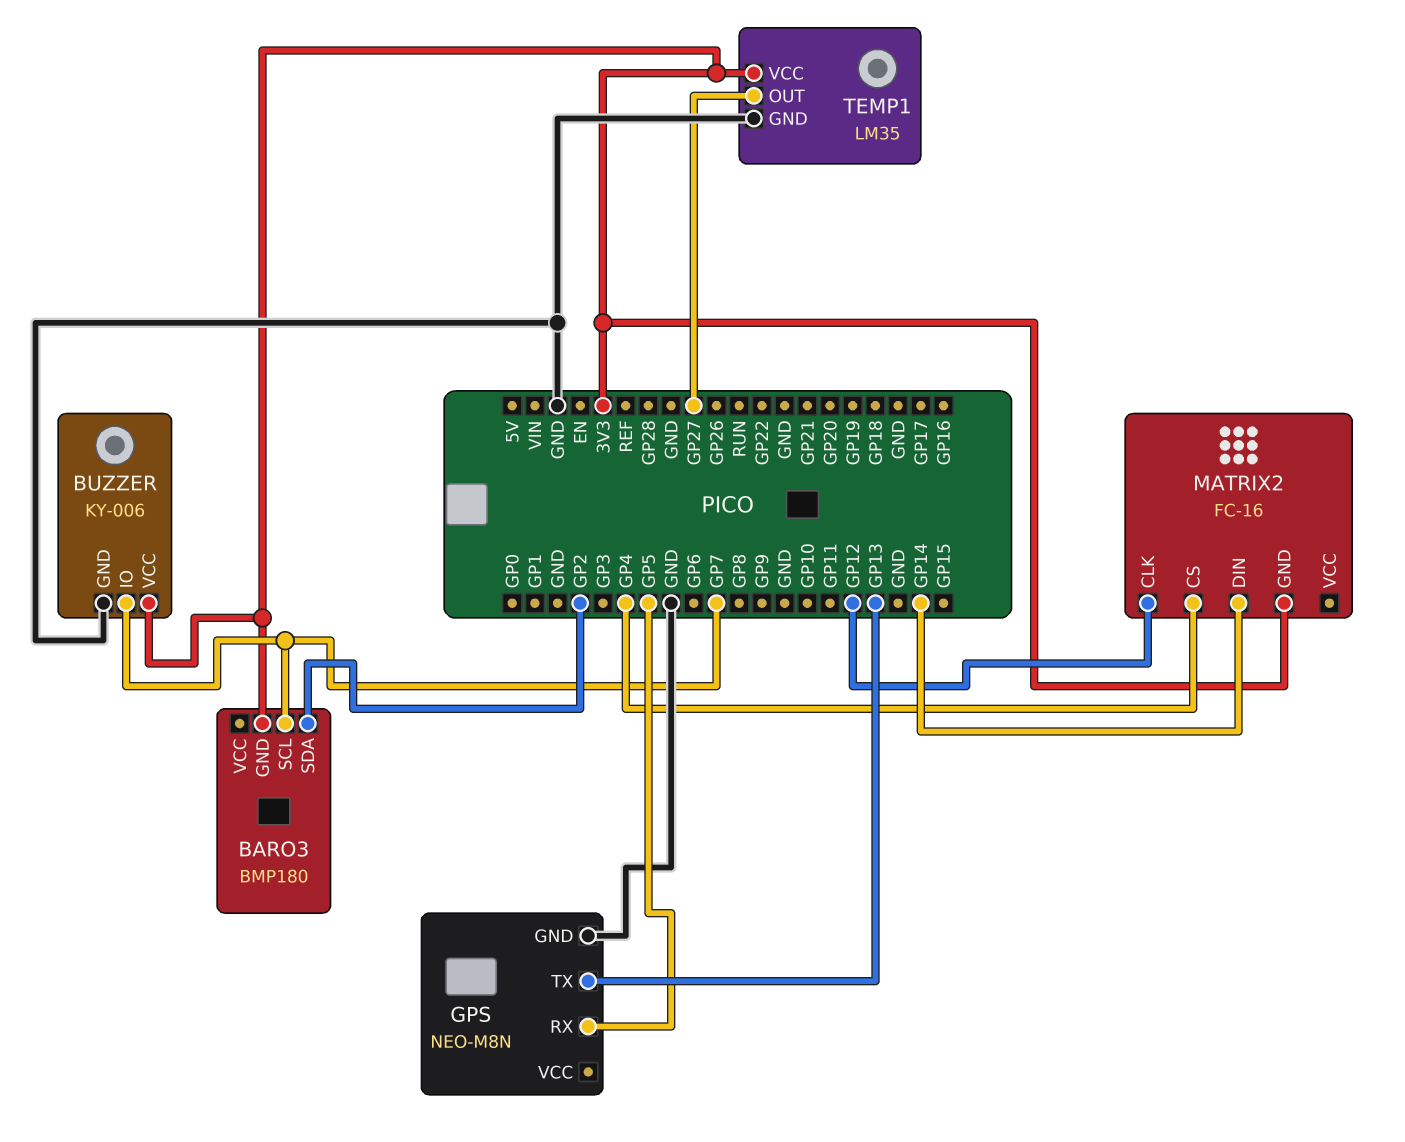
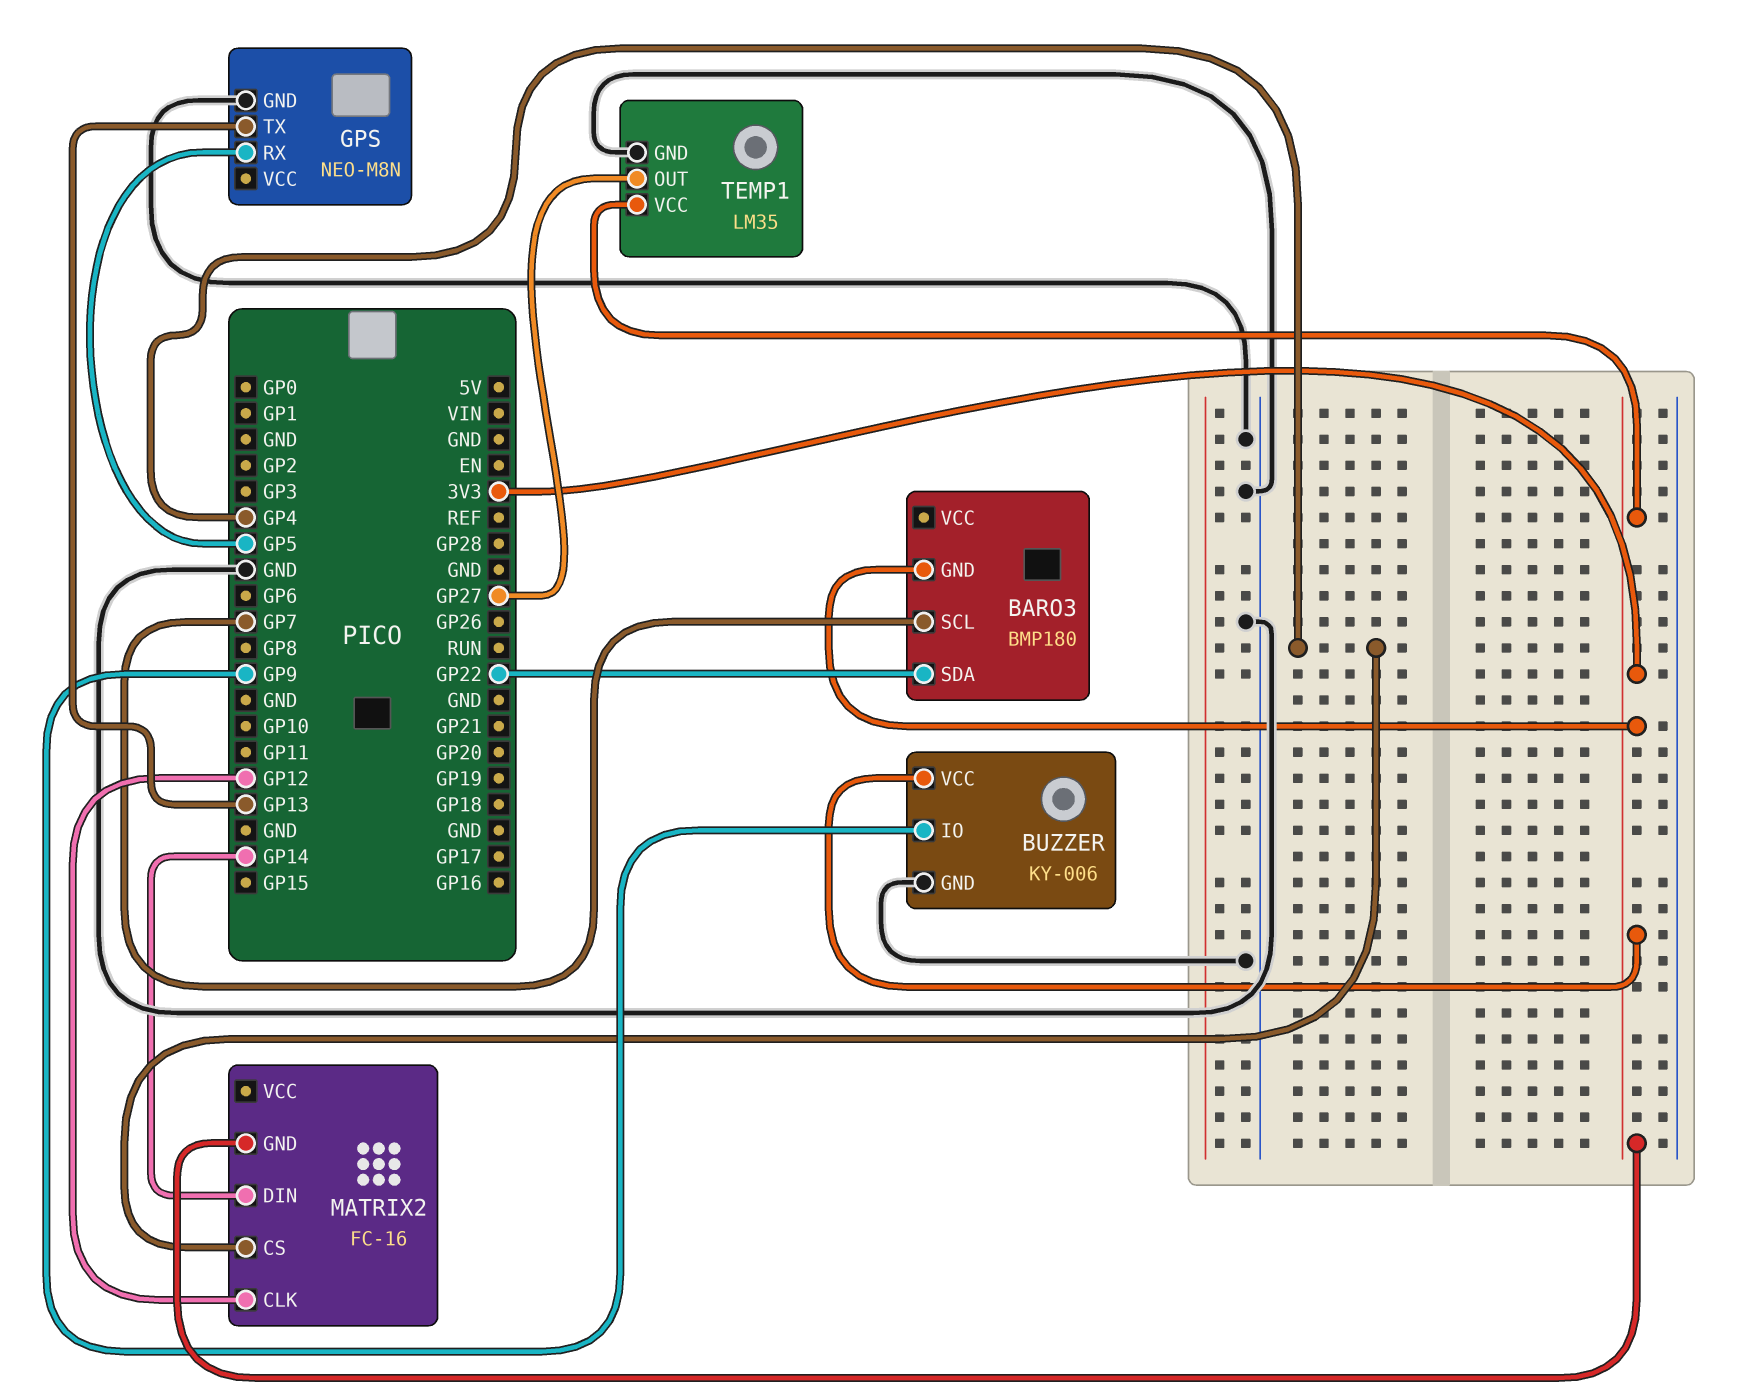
BARO3 pin SDA: GP2 -> GP22
BUZZER pin IO: GP7 -> GP9

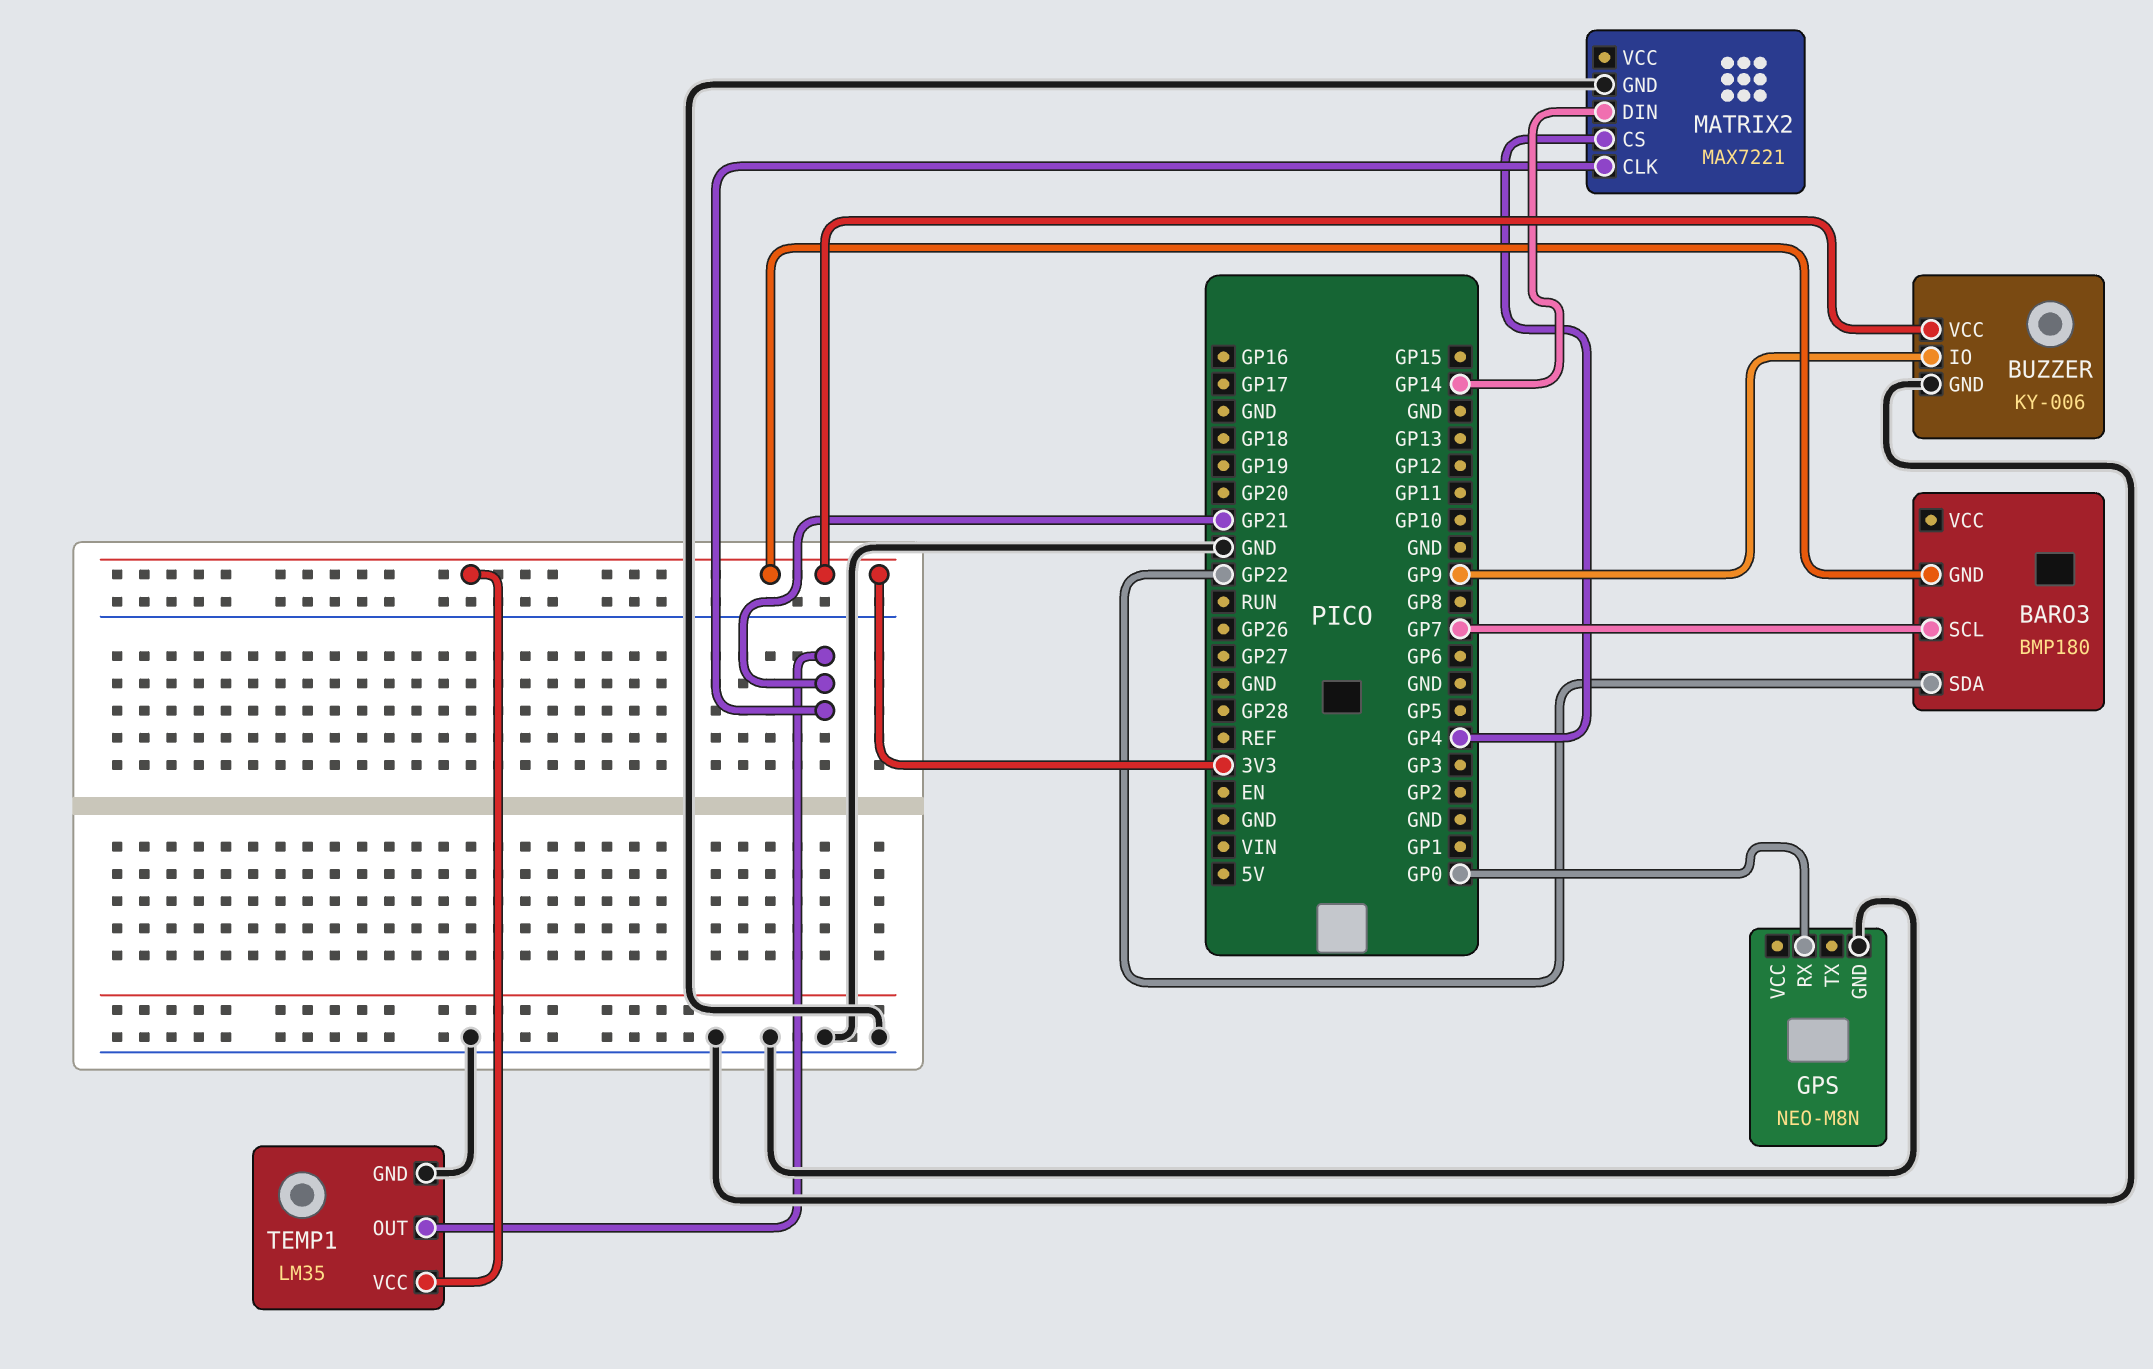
GPS pin RX: GP5 -> GP0
GPS pin TX: GP13 -> none
MATRIX2: FC-16 -> MAX7221
MATRIX2 pin CLK: GP12 -> GP21
MATRIX2 pin GND: 3V3 -> GND
TEMP1 pin OUT: GP27 -> GP21

